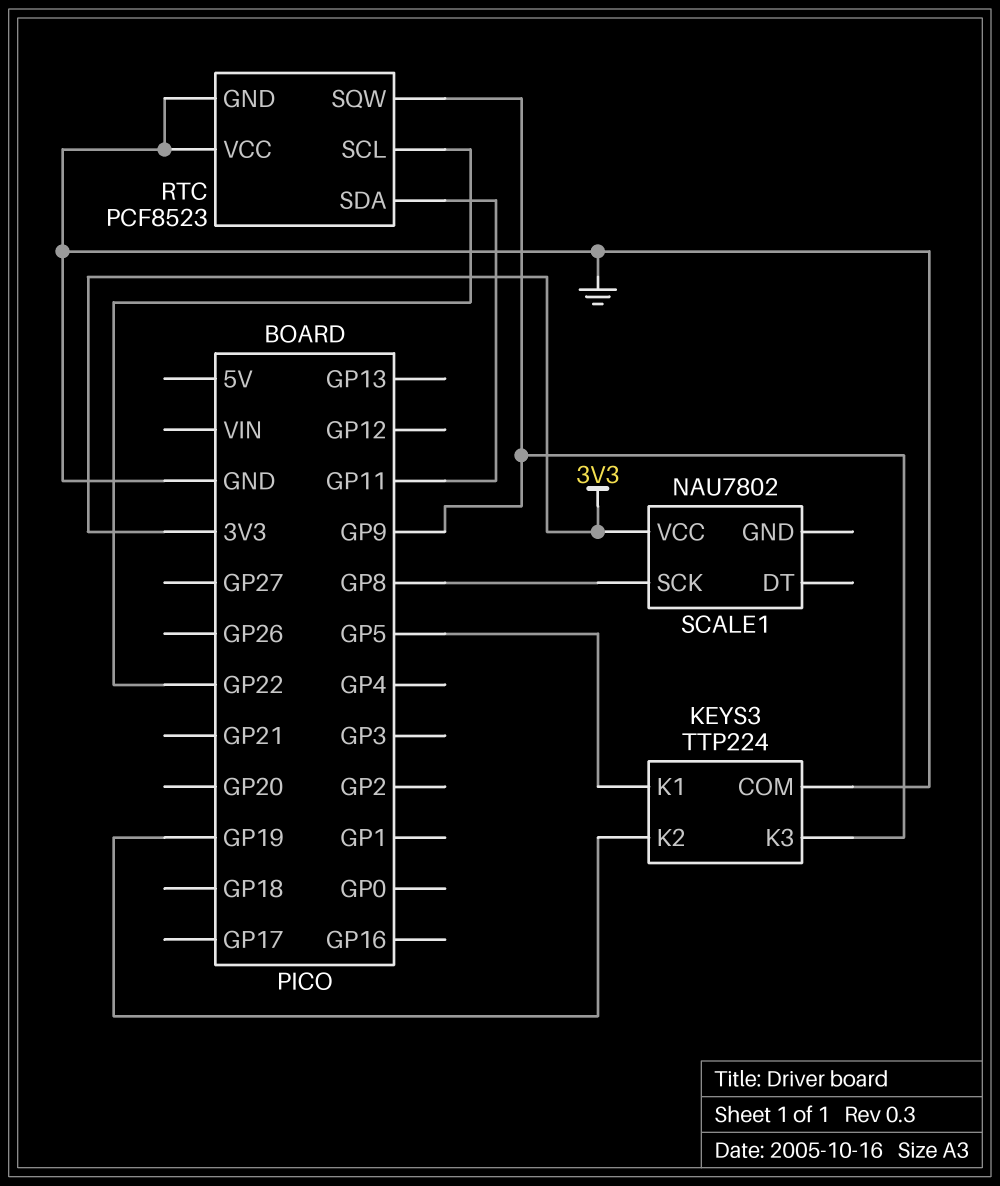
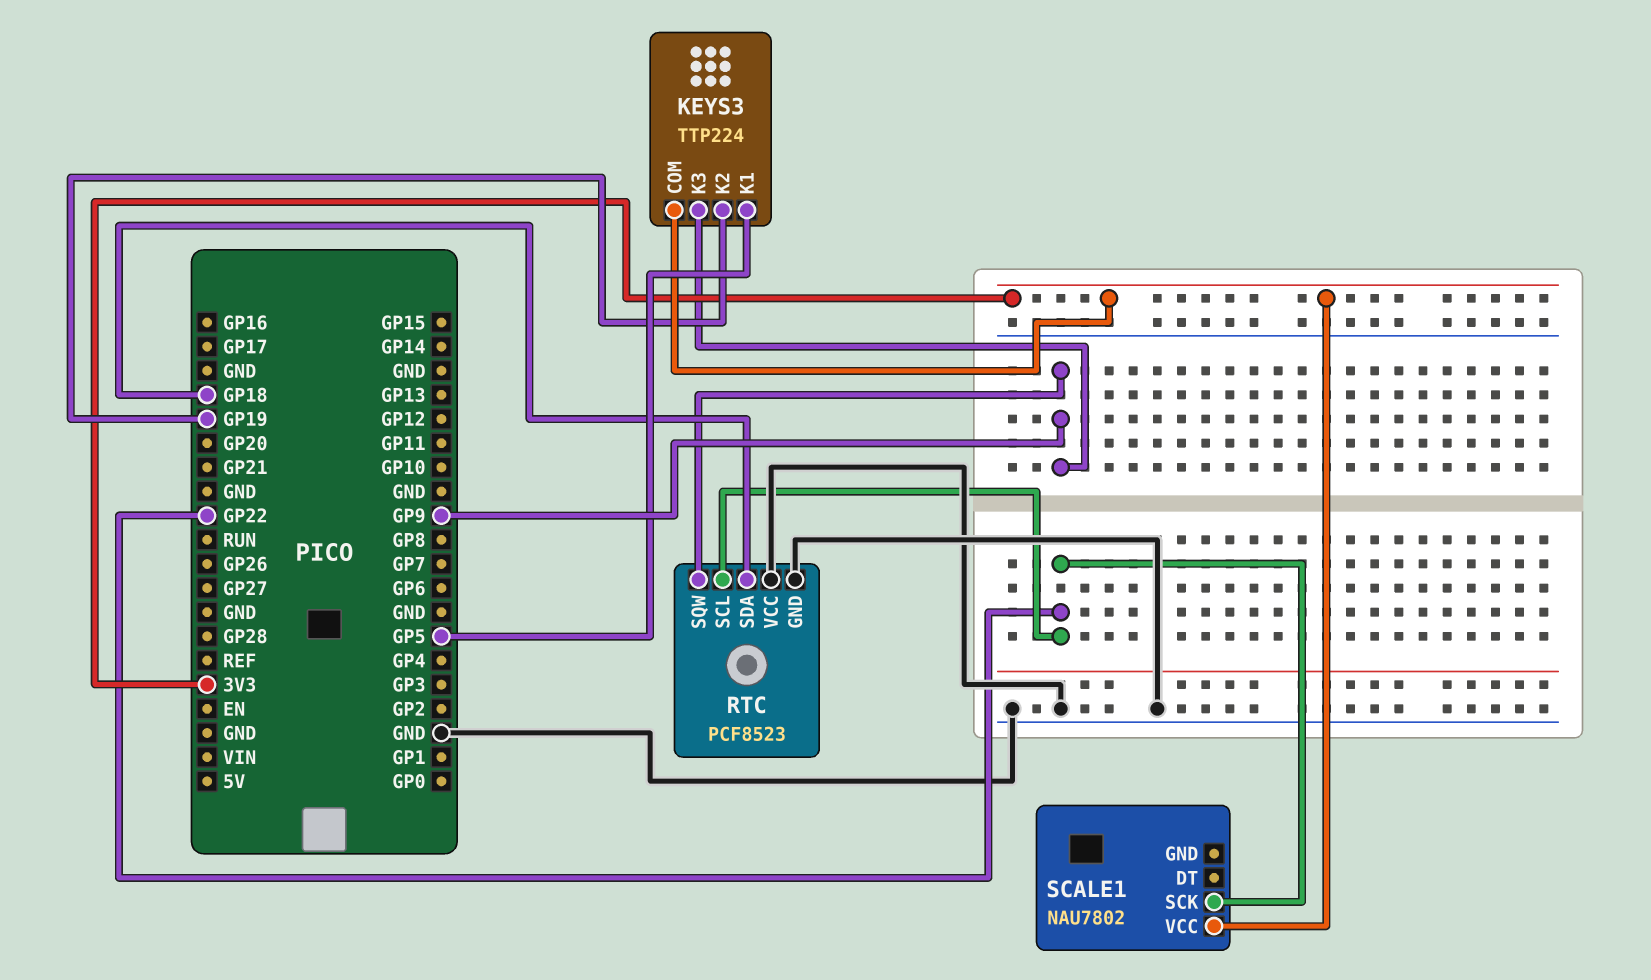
KEYS3 pin COM: GND -> 3V3
RTC pin SDA: GP11 -> GP18
SCALE1 pin SCK: GP8 -> GP22

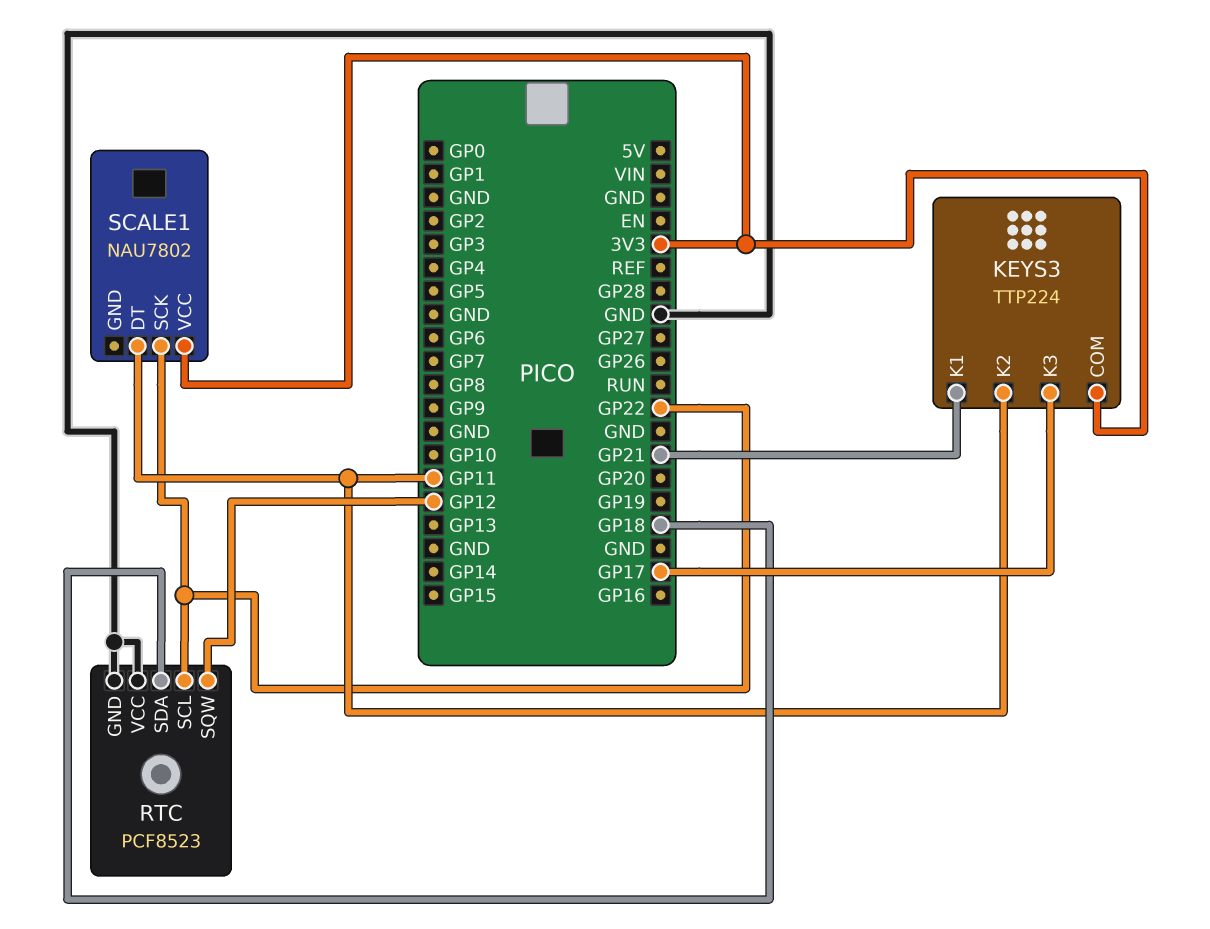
KEYS3 pin K1: GP5 -> GP21
KEYS3 pin K2: GP19 -> GP11
KEYS3 pin K3: GP9 -> GP17
RTC pin SQW: GP9 -> GP12
SCALE1 pin DT: none -> GP11

